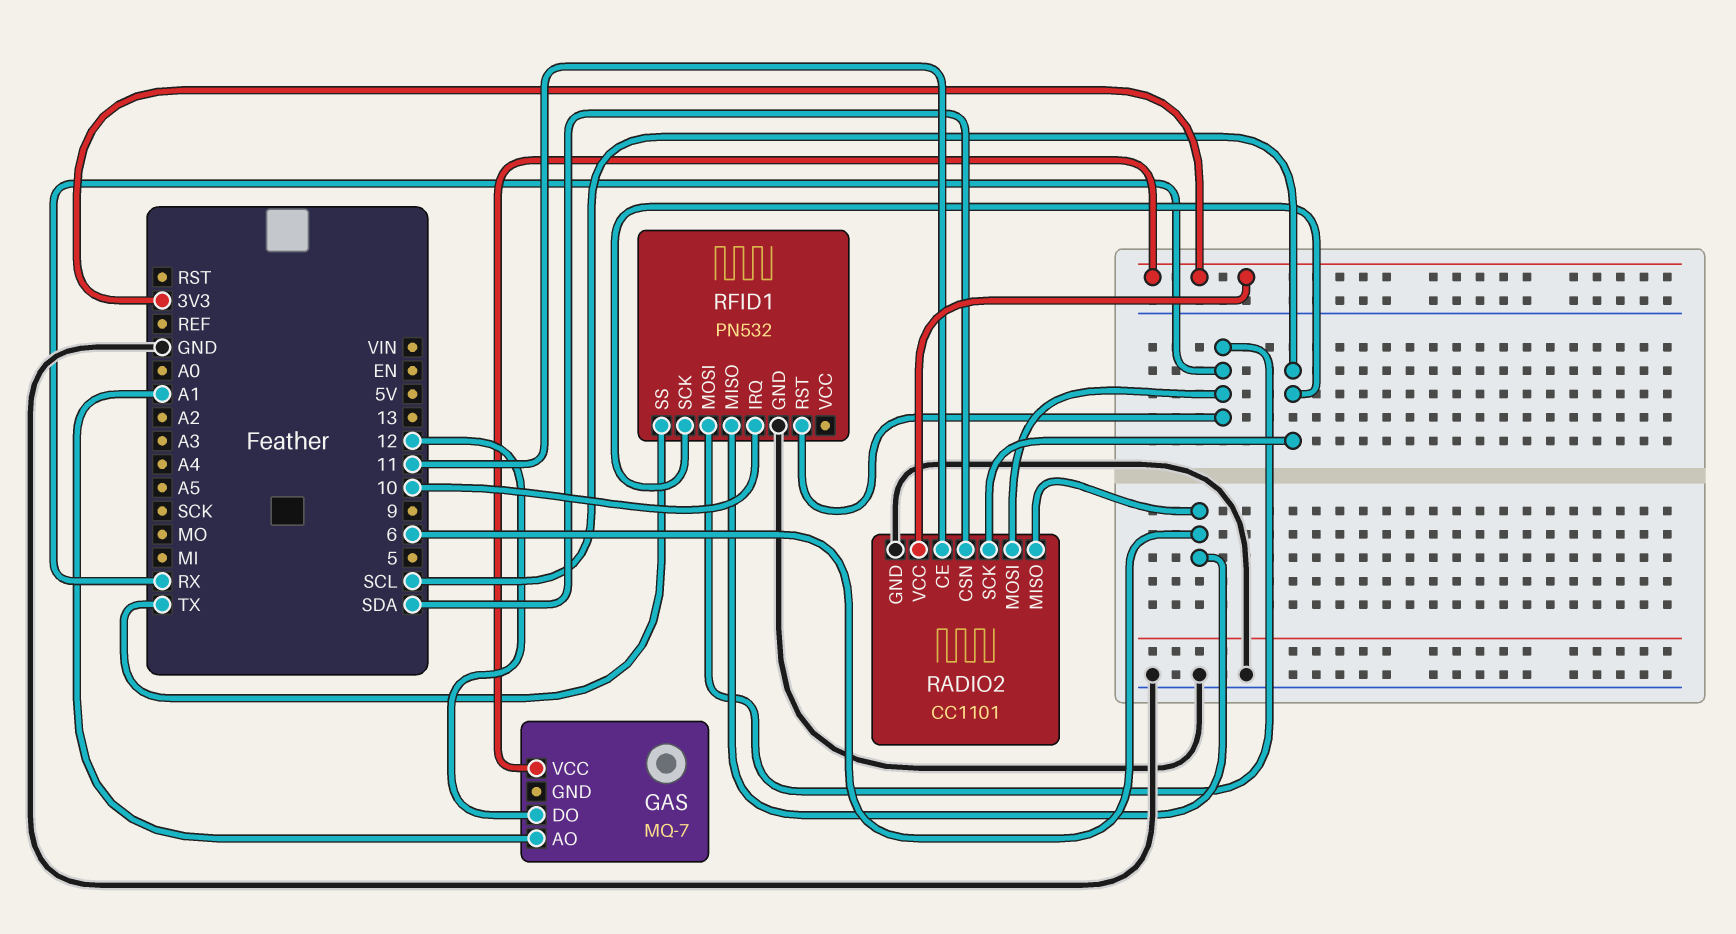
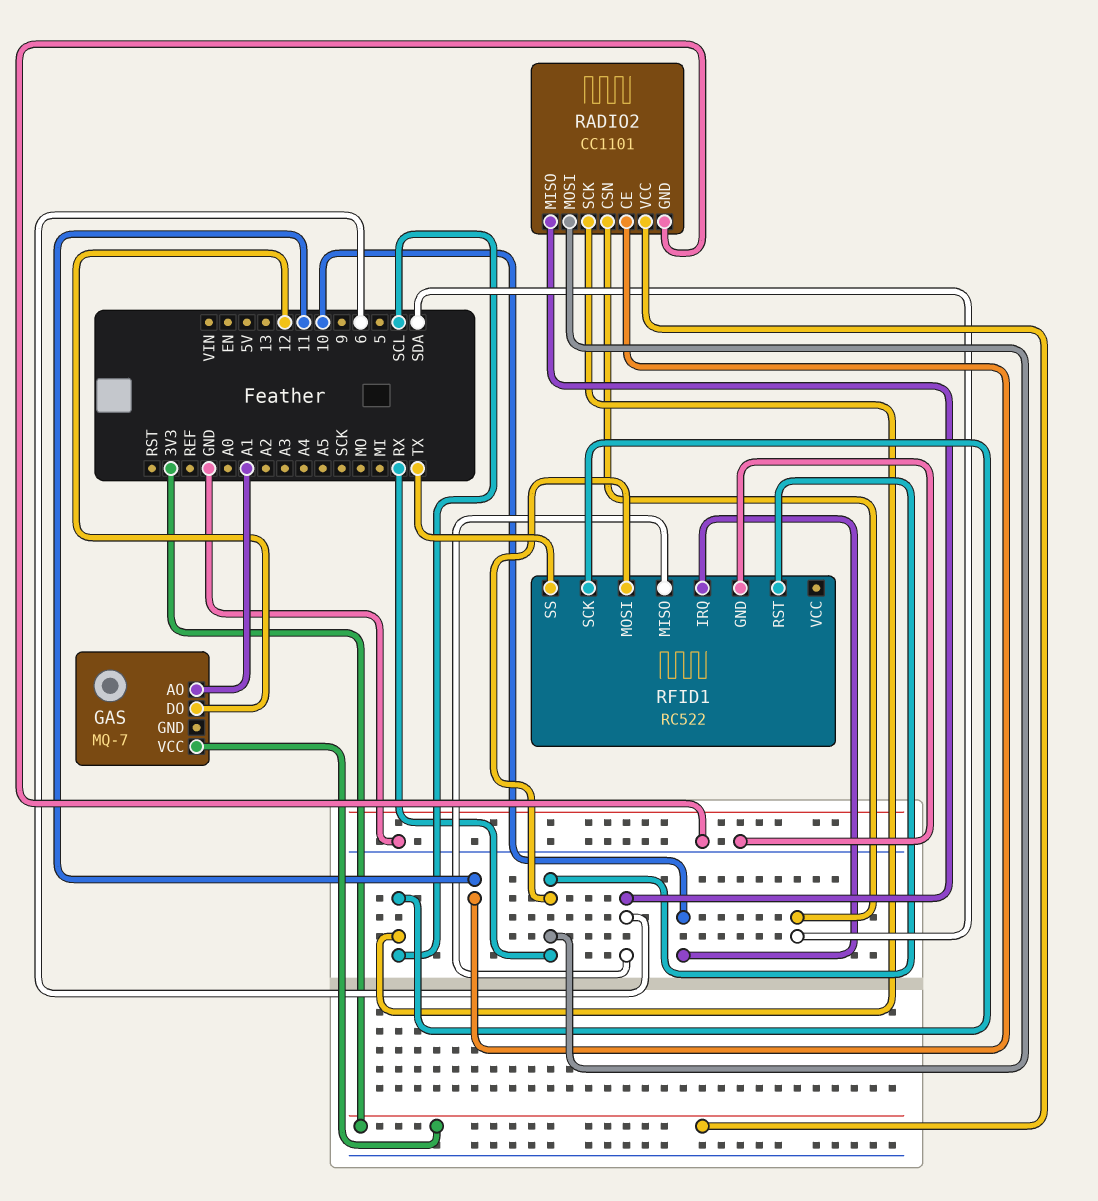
RFID1: PN532 -> RC522

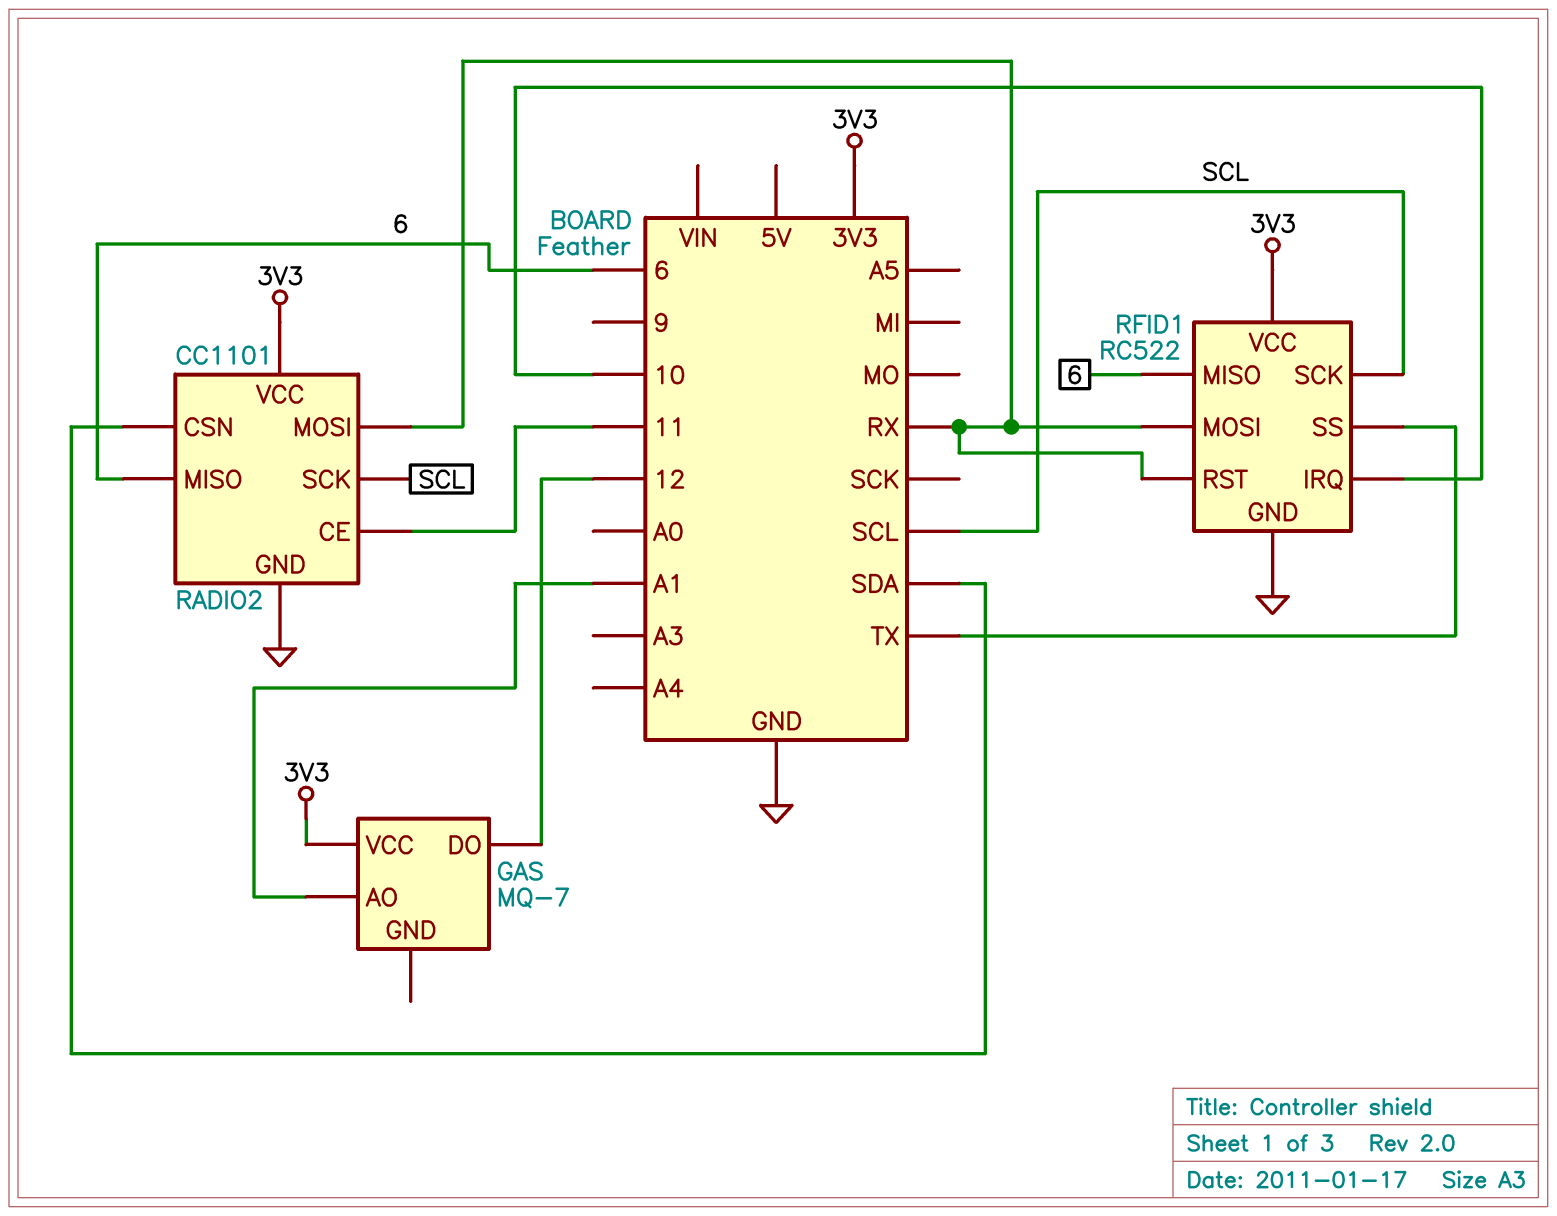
RFID1 pin VCC: none -> 3V3

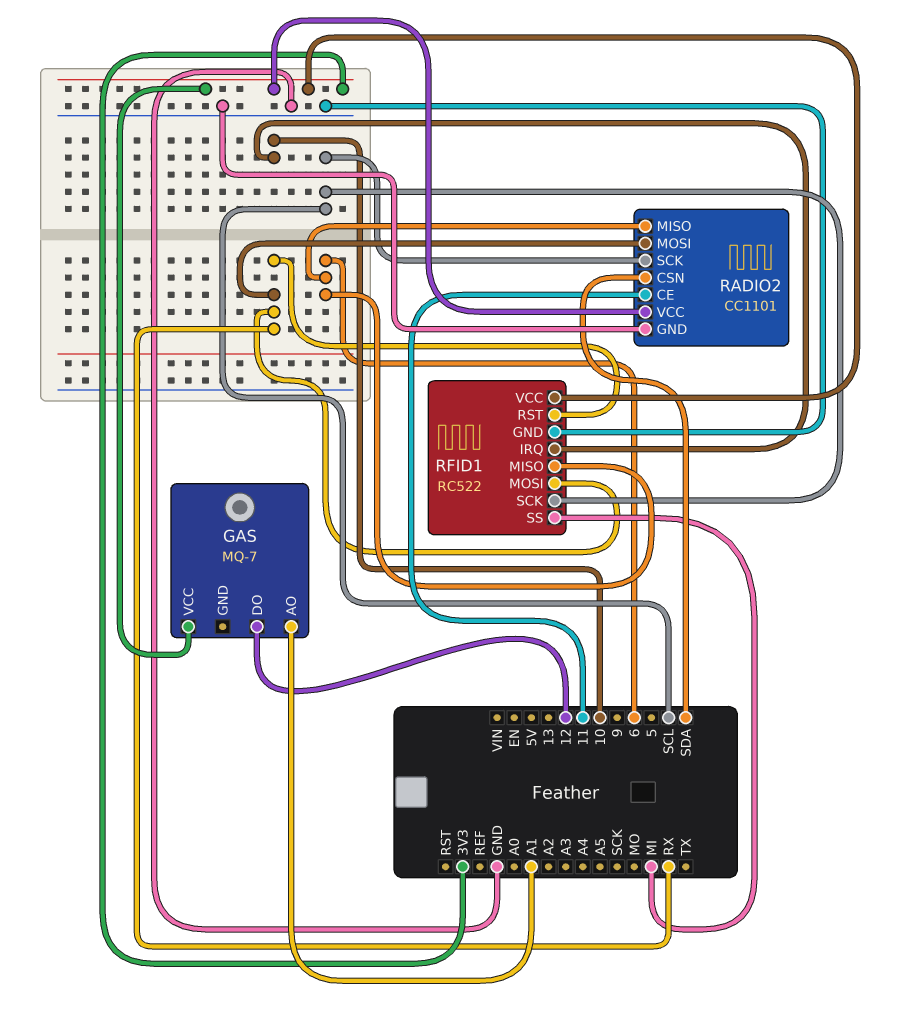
RFID1 pin SS: TX -> MI

